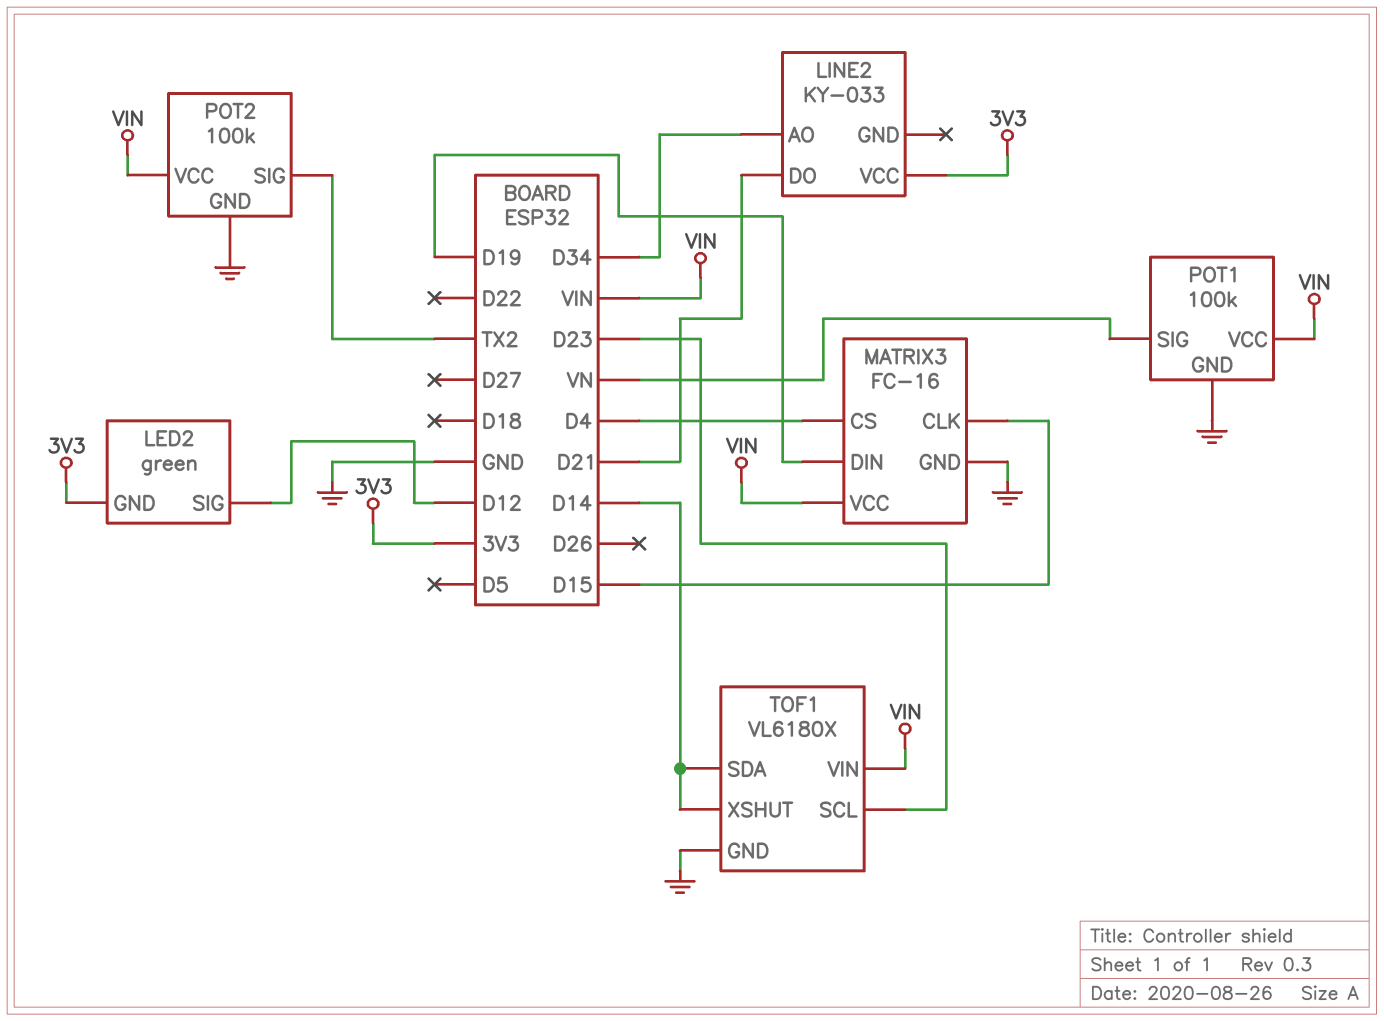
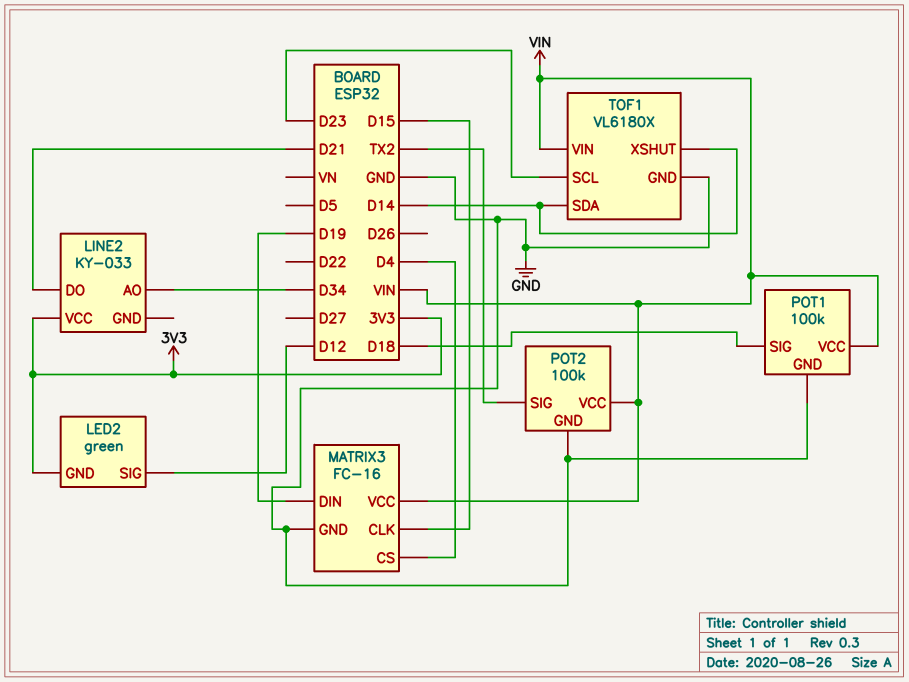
POT1 pin SIG: VN -> D18

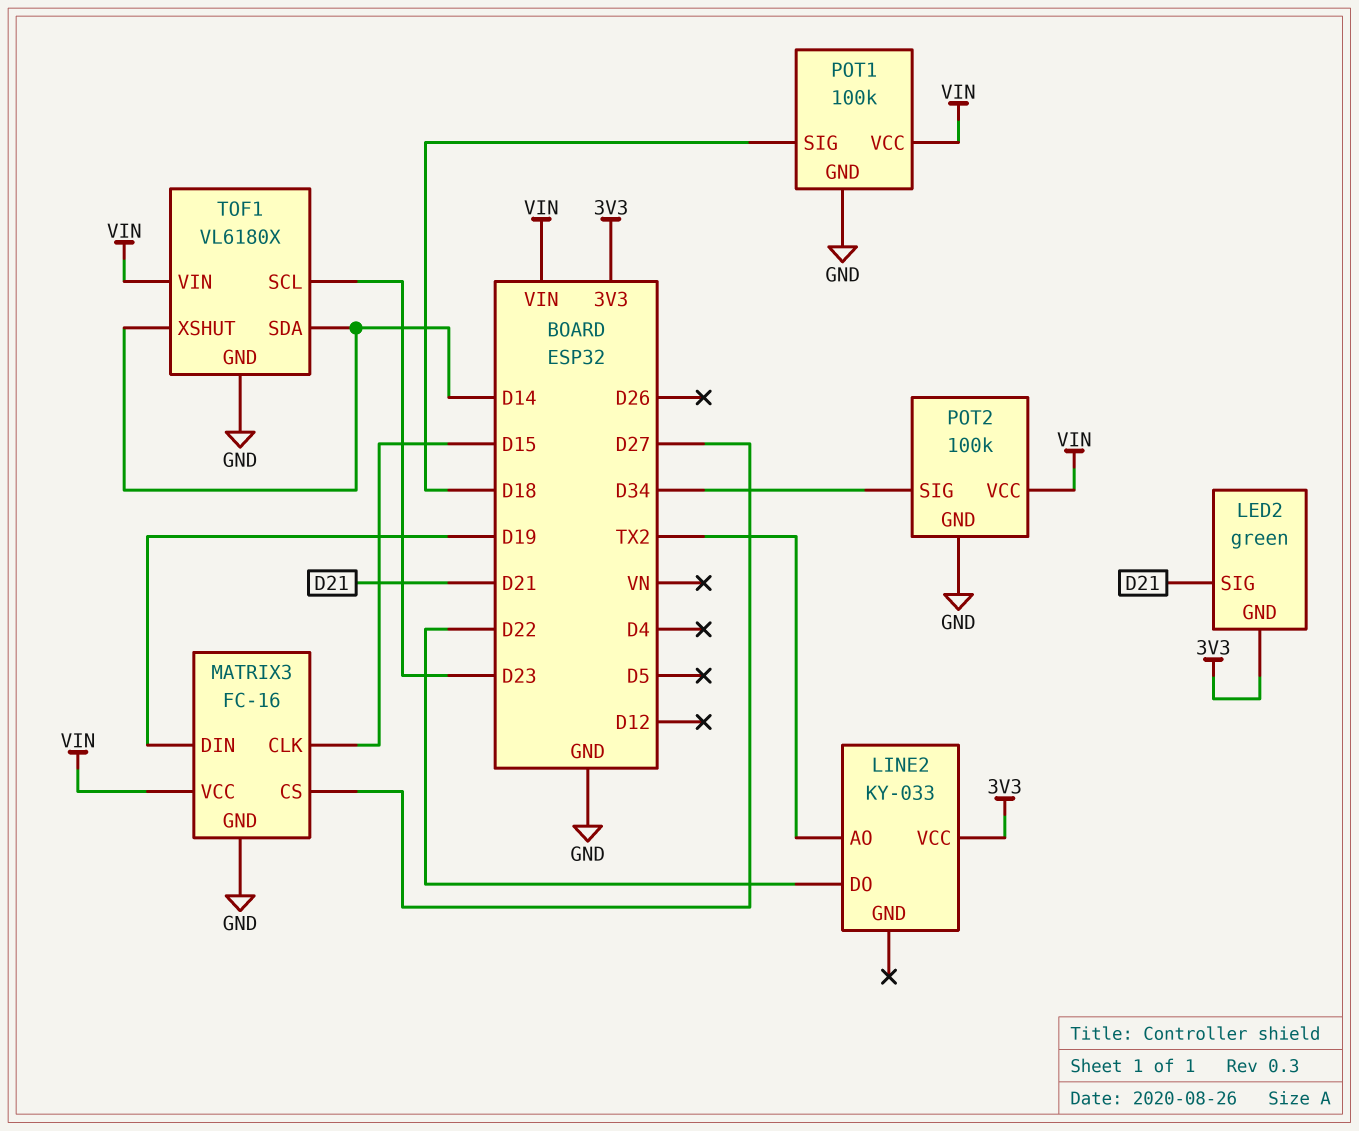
LED2 pin SIG: D12 -> D21
LINE2 pin AO: D34 -> TX2
LINE2 pin DO: D21 -> D22
MATRIX3 pin CS: D4 -> D27
POT2 pin SIG: TX2 -> D34

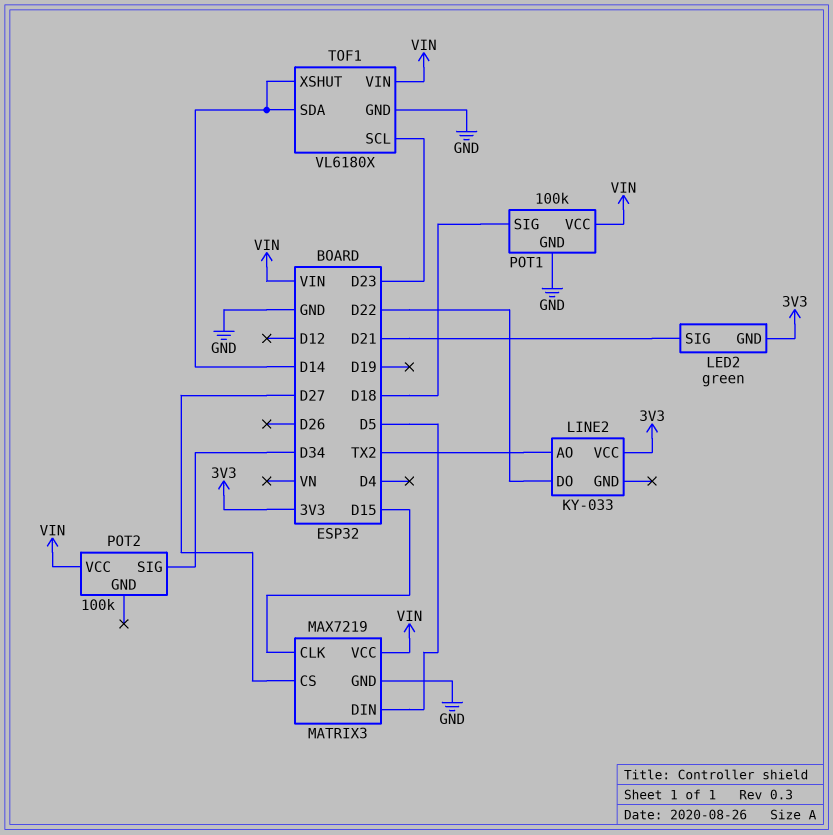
MATRIX3: FC-16 -> MAX7219
MATRIX3 pin DIN: D19 -> D5
POT2 pin GND: GND -> none

